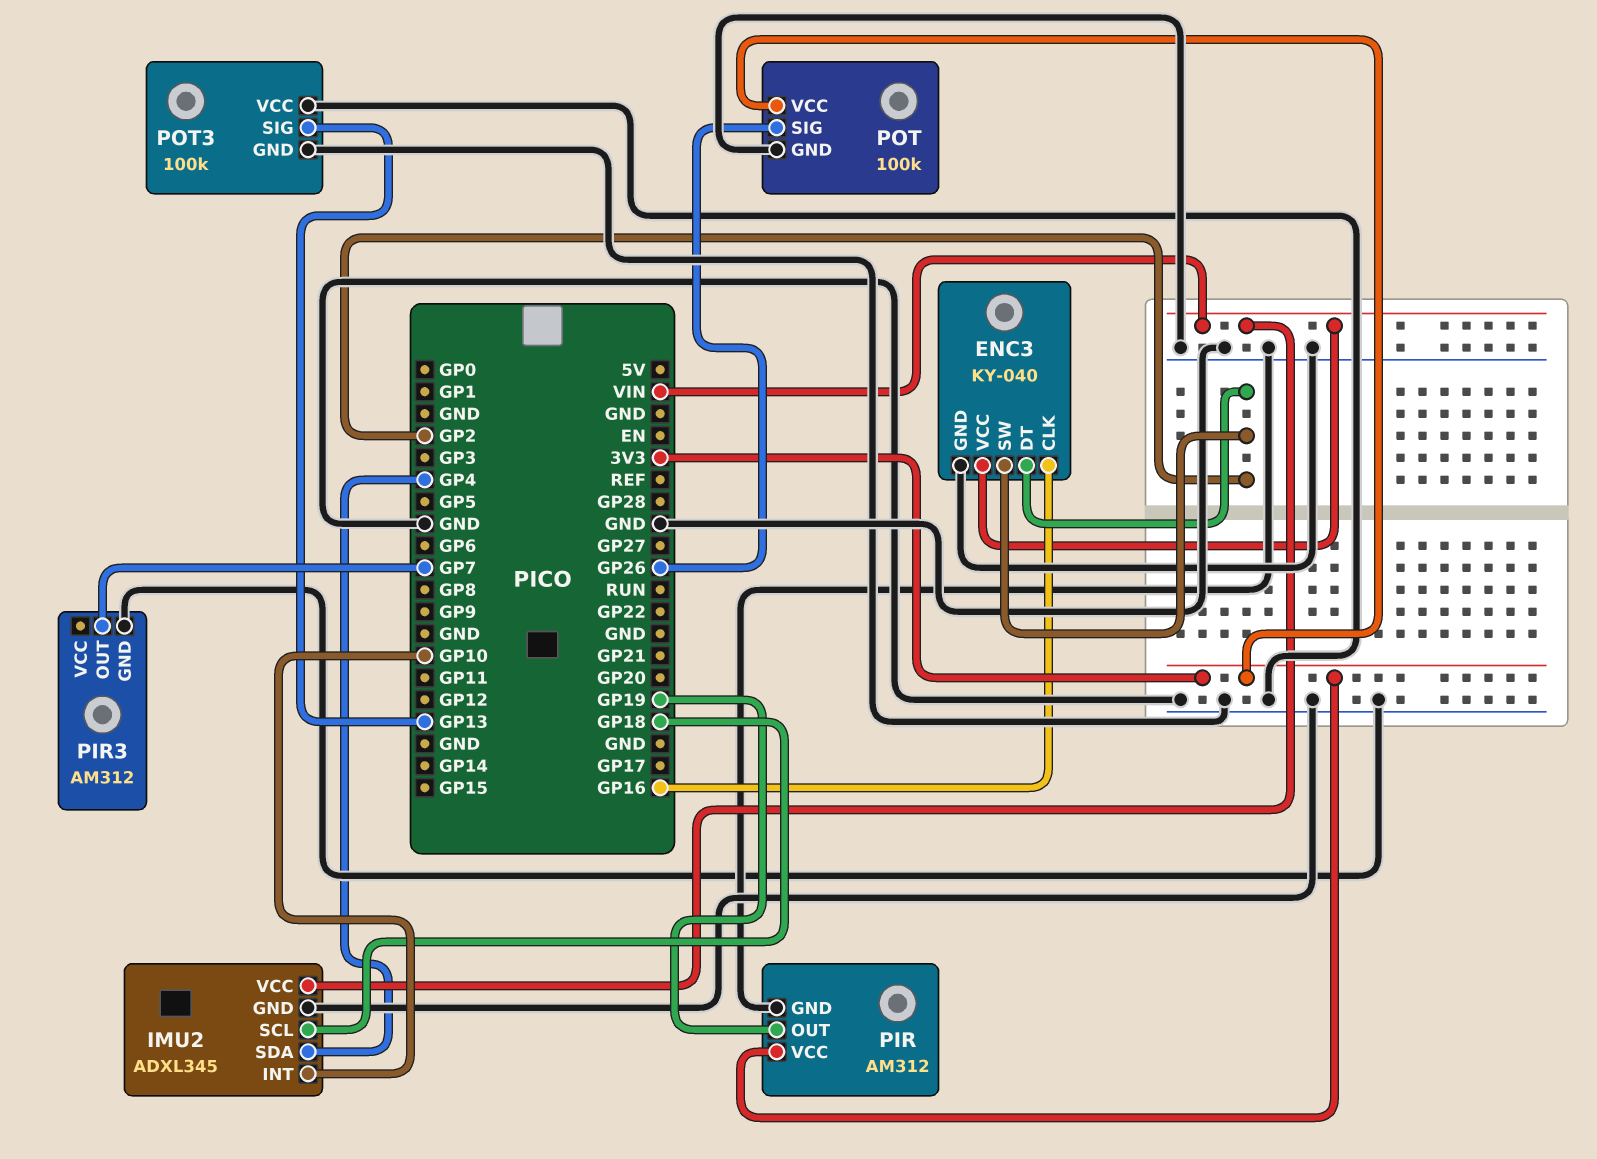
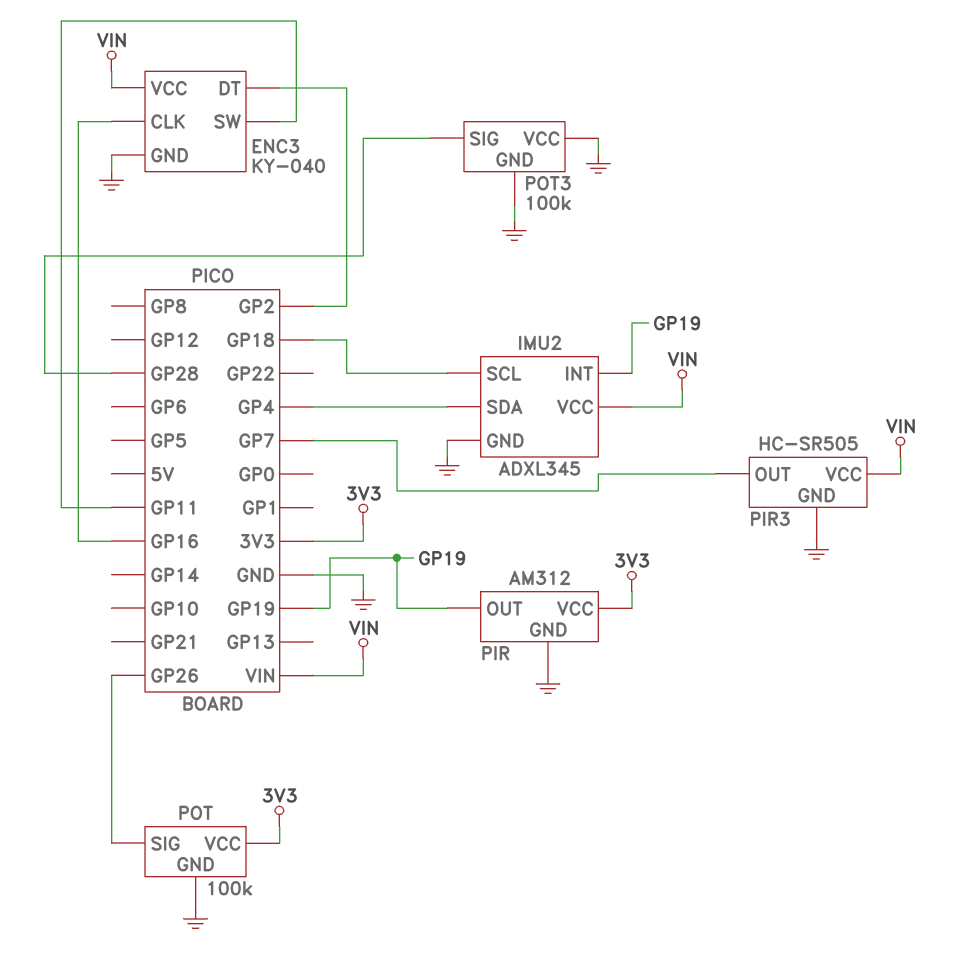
ENC3 pin SW: GP2 -> GP11
IMU2 pin INT: GP10 -> GP19
PIR3: AM312 -> HC-SR505
PIR3 pin VCC: none -> VIN
POT3 pin SIG: GP13 -> GP28

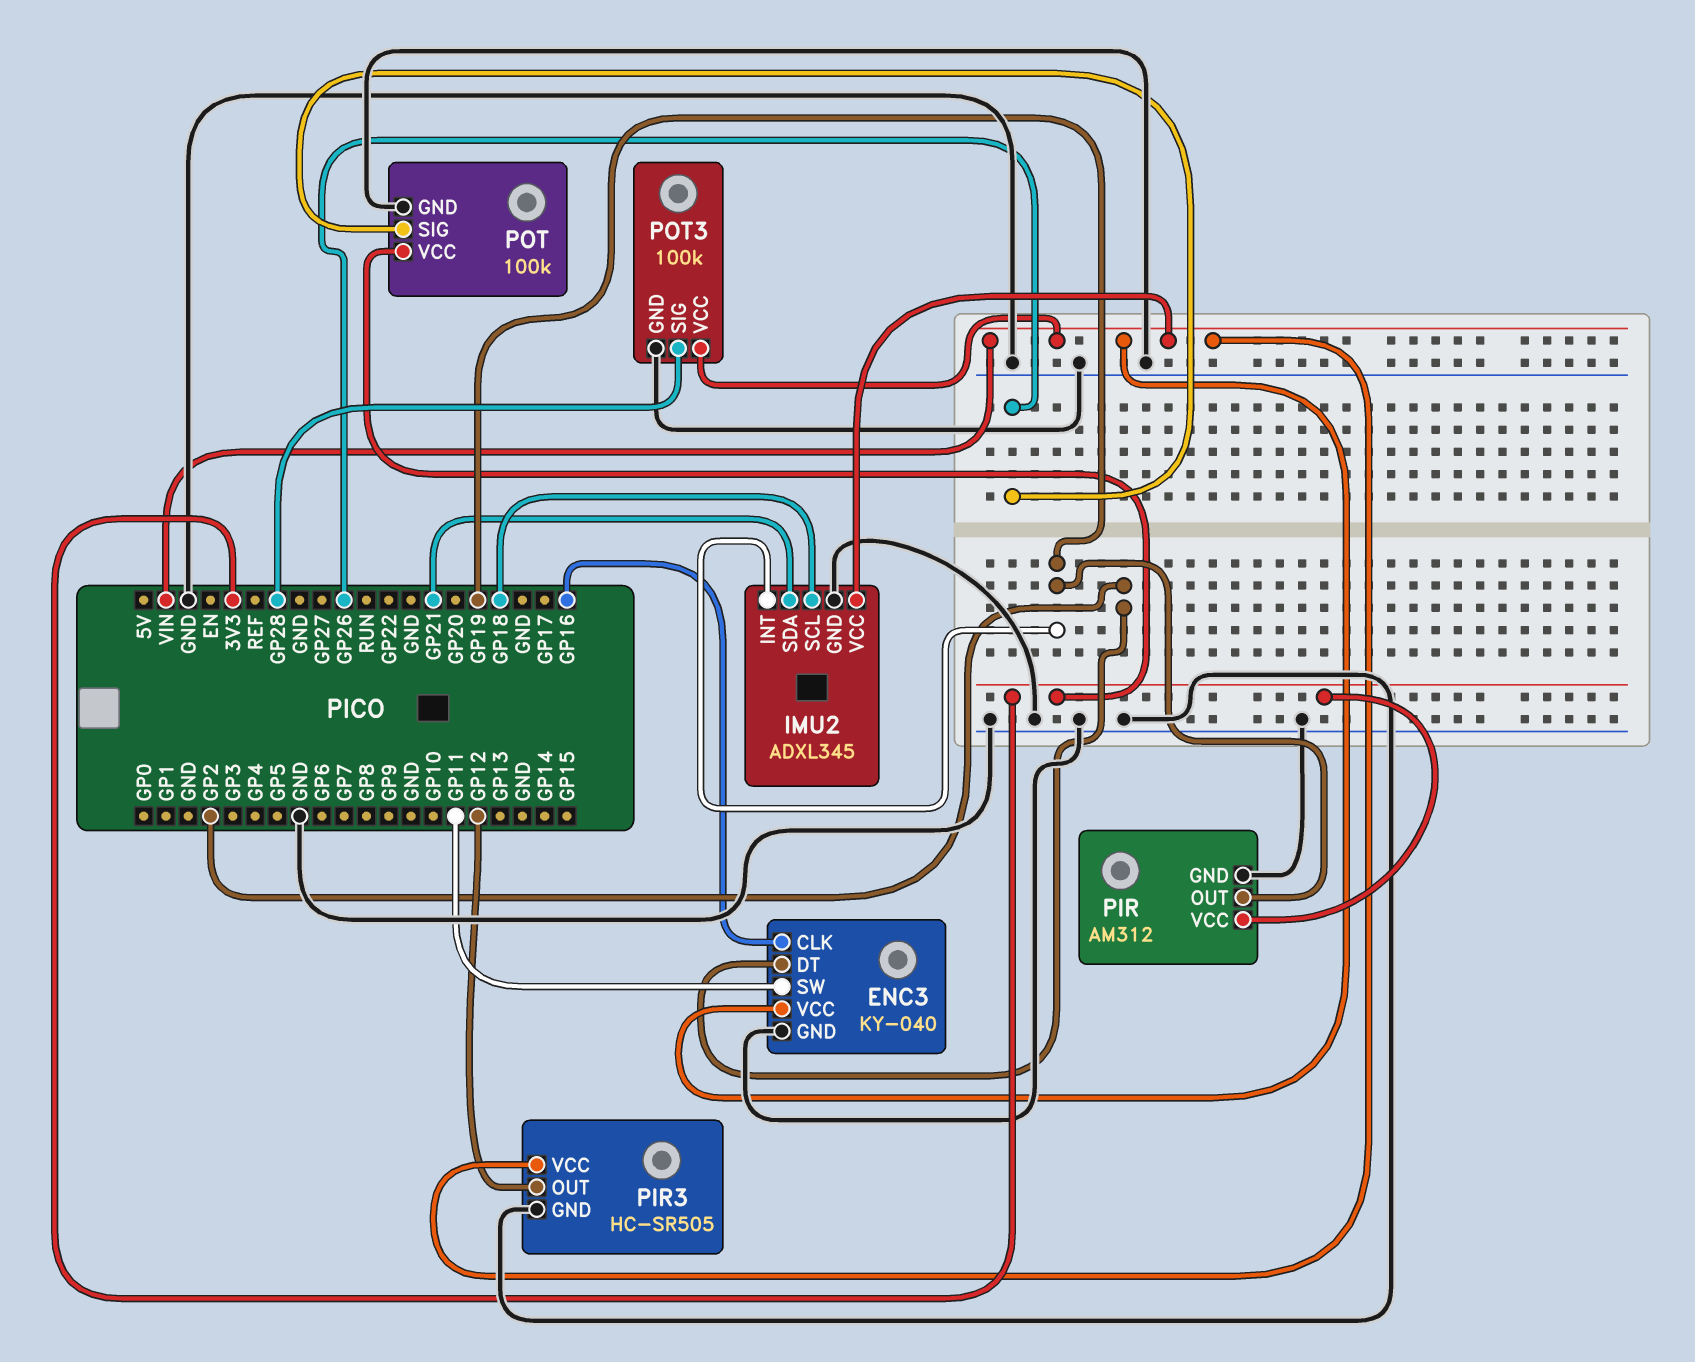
IMU2 pin SDA: GP4 -> GP21
PIR3 pin OUT: GP7 -> GP12
POT3 pin VCC: GND -> VIN

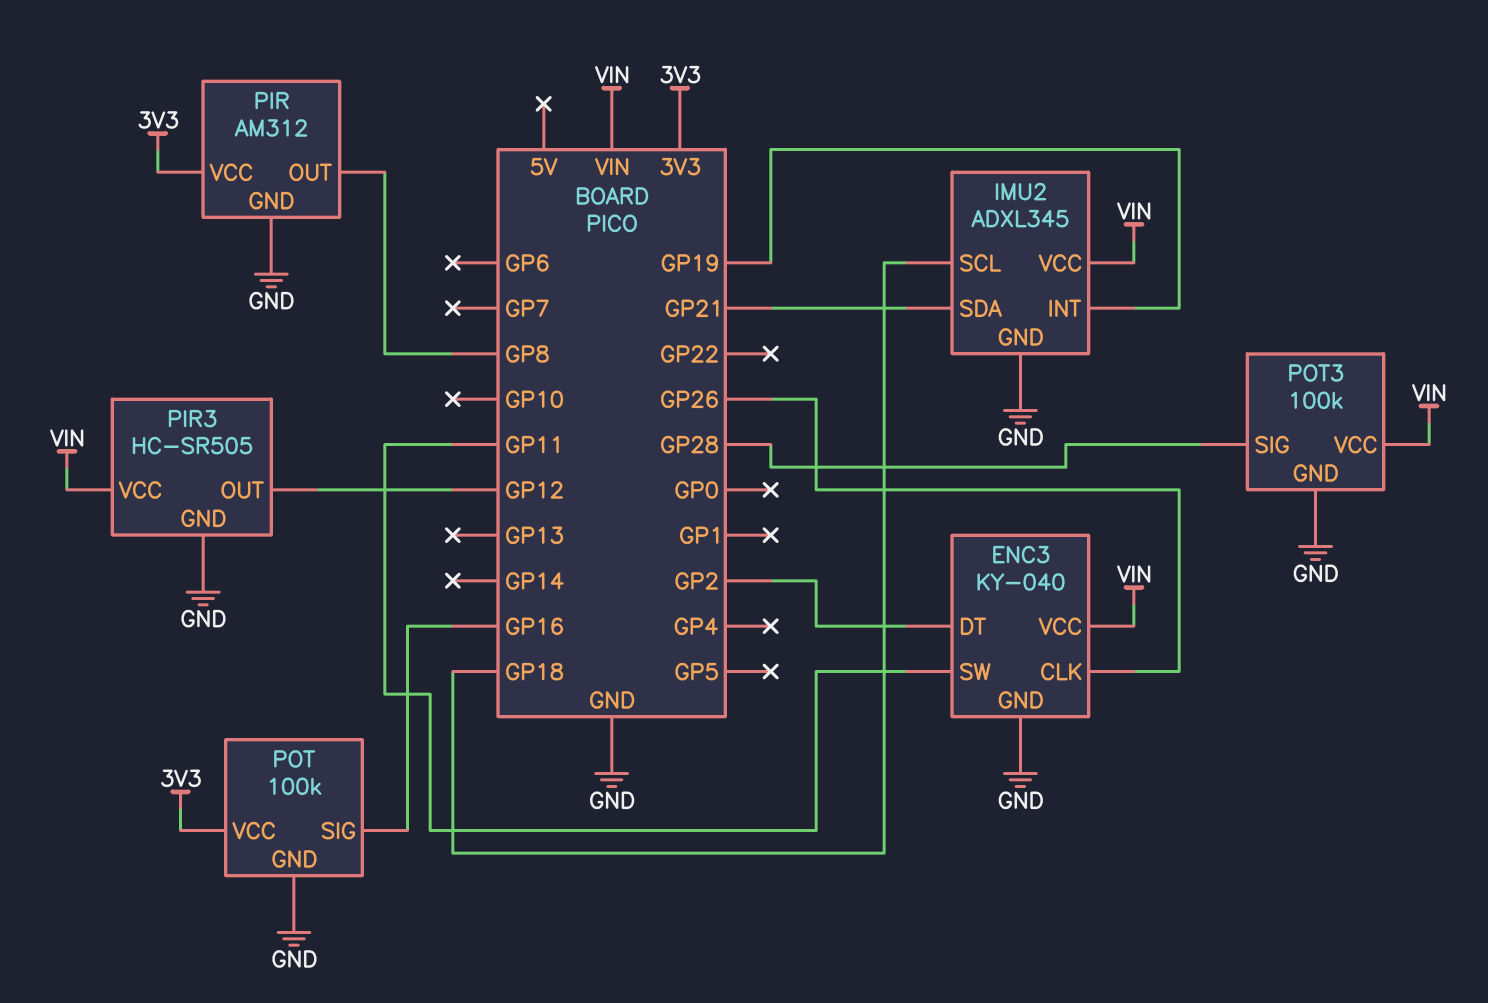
ENC3 pin CLK: GP16 -> GP26
PIR pin OUT: GP19 -> GP8
POT pin SIG: GP26 -> GP16

